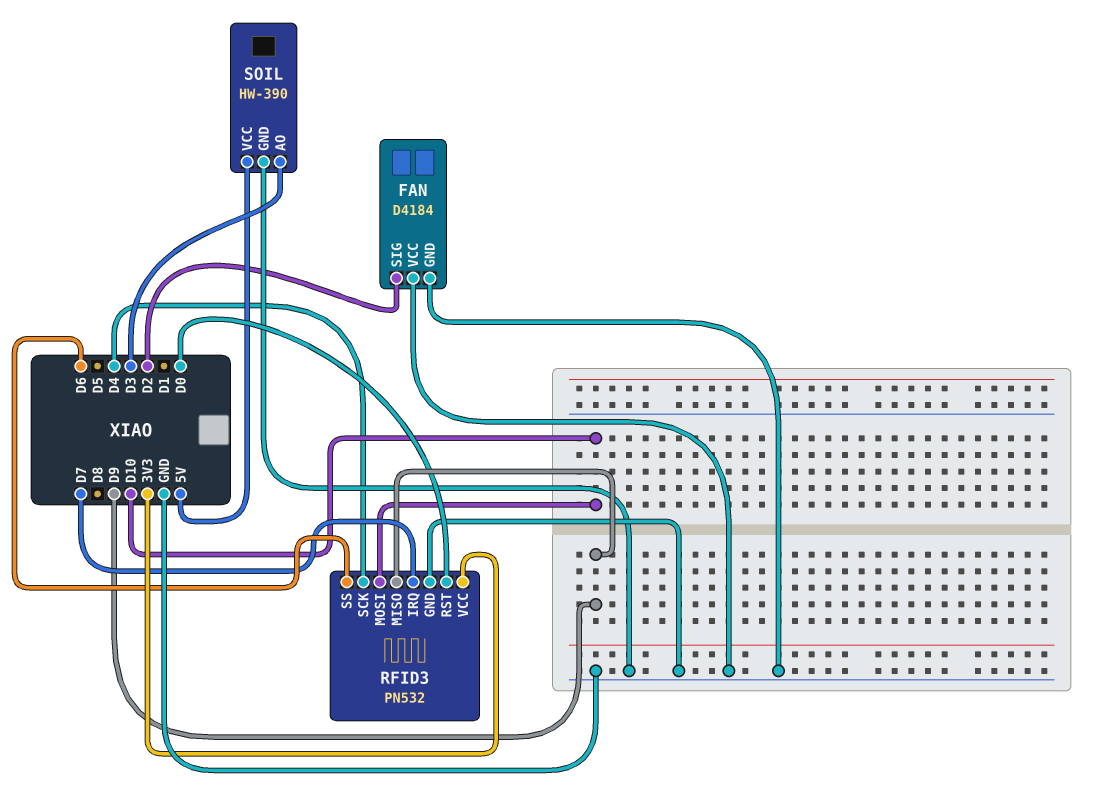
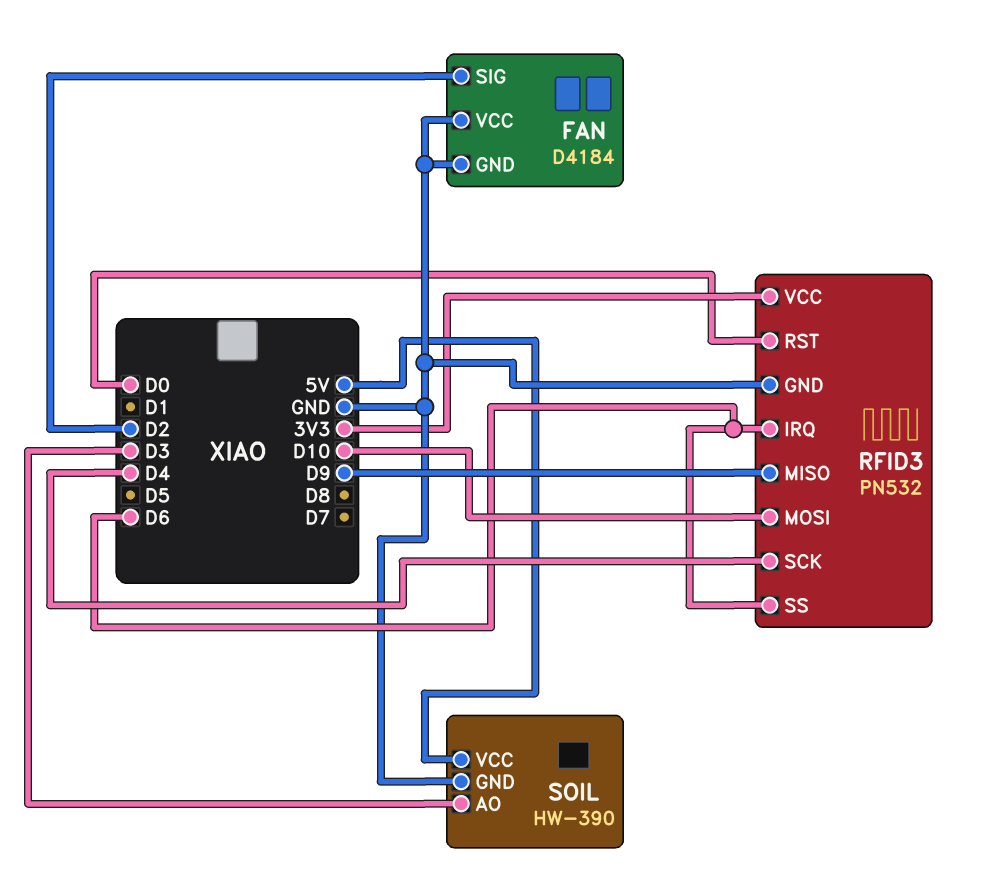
RFID3 pin IRQ: D7 -> D6

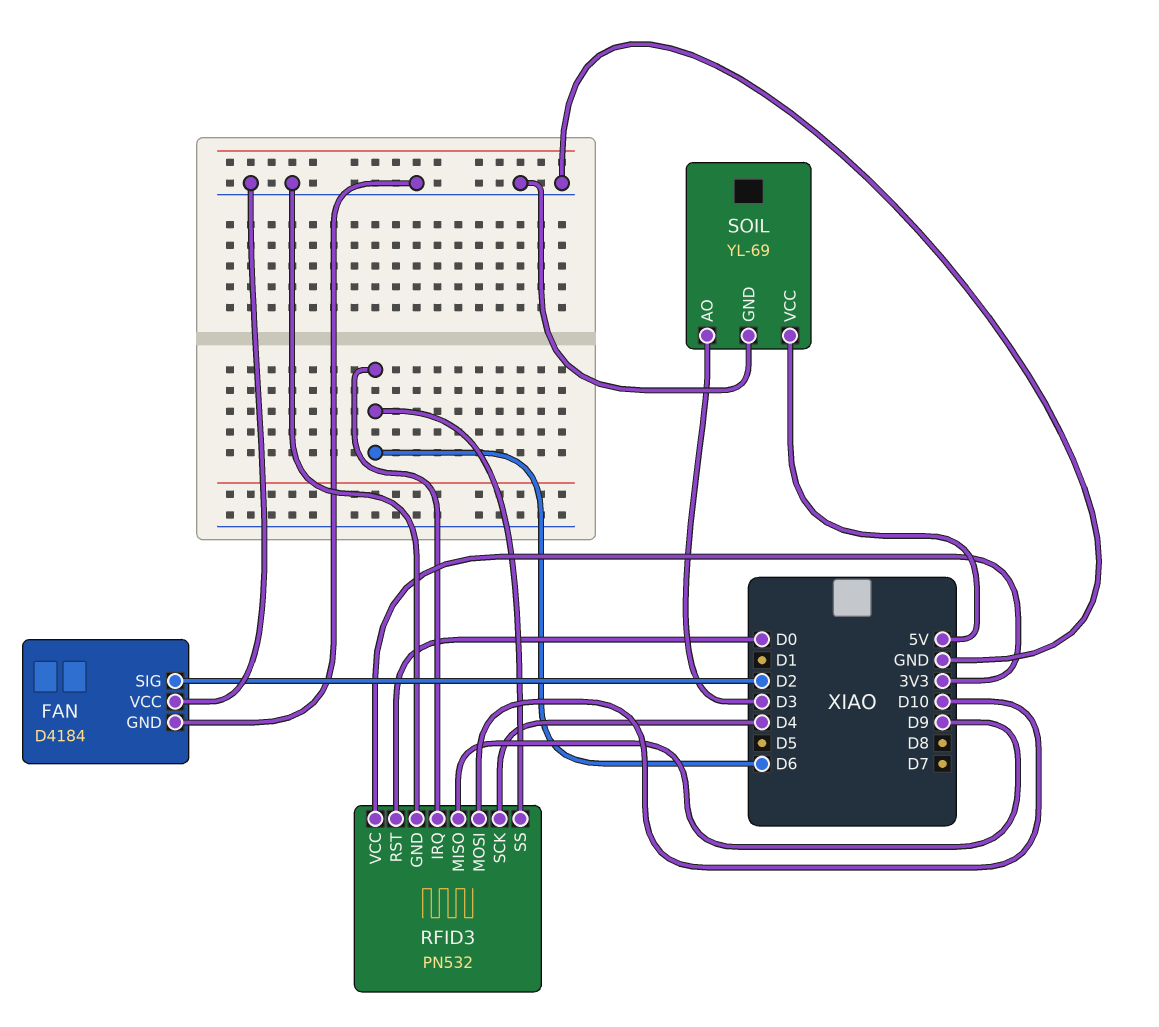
SOIL: HW-390 -> YL-69

